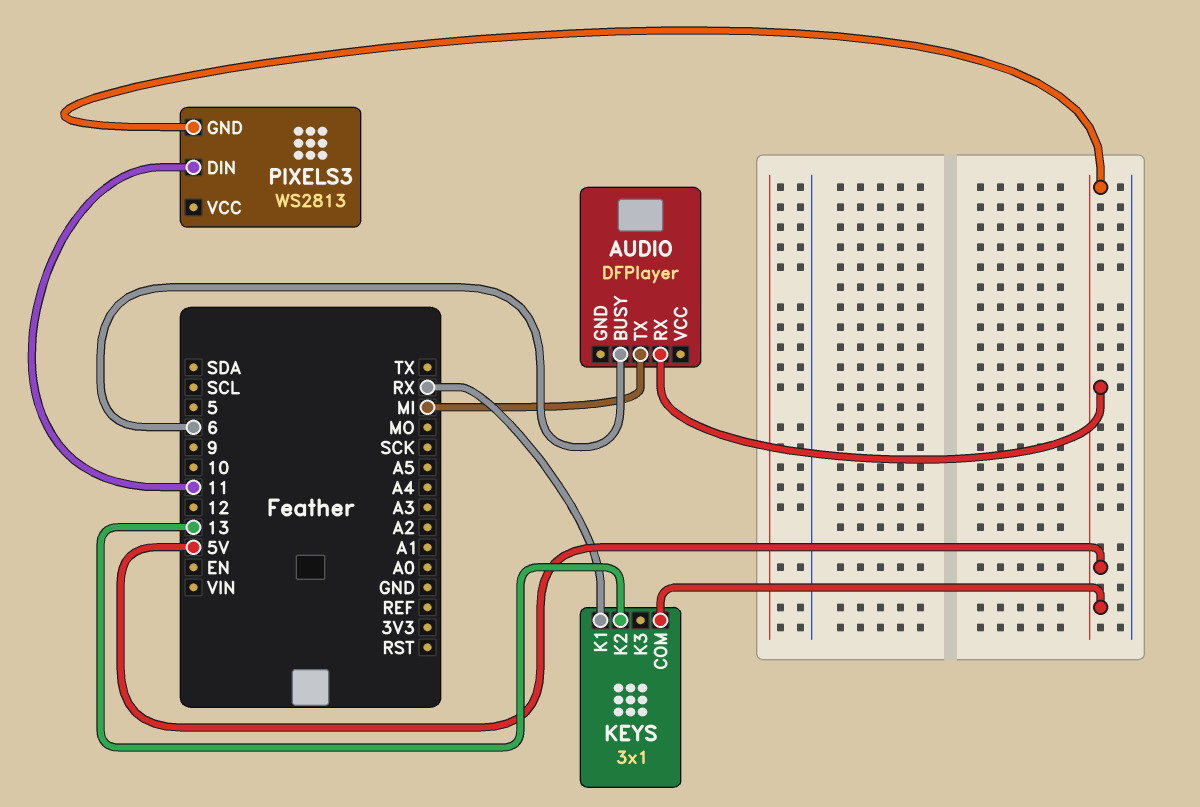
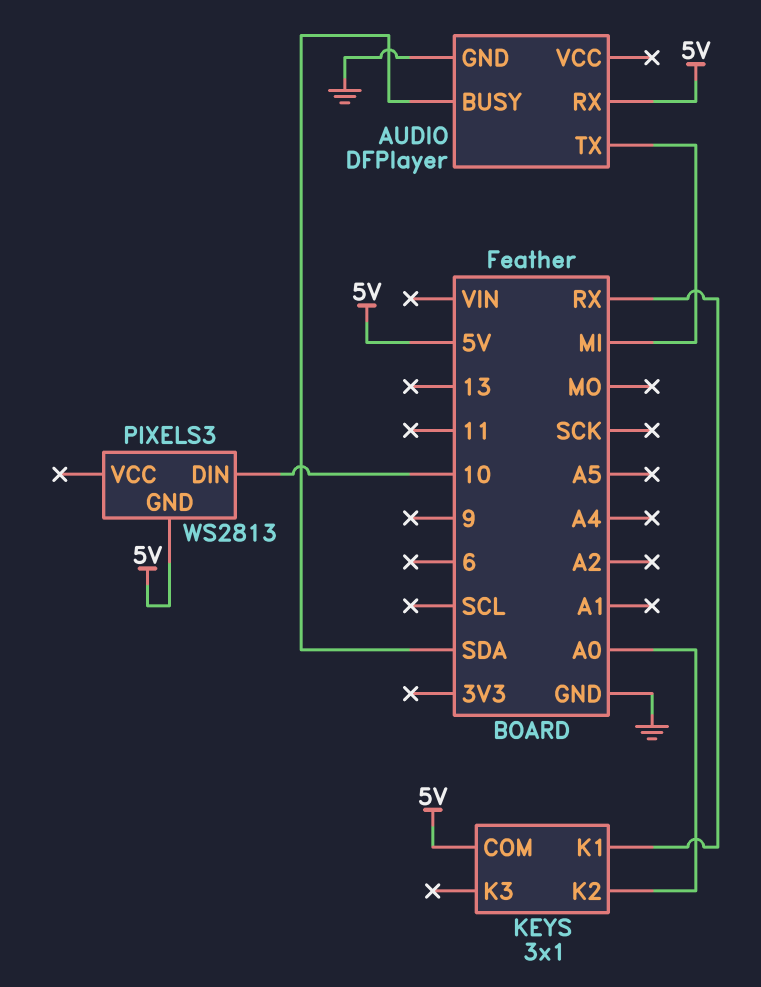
AUDIO pin BUSY: 6 -> SDA
AUDIO pin GND: none -> GND
KEYS pin K2: 13 -> A0
PIXELS3 pin DIN: 11 -> 10

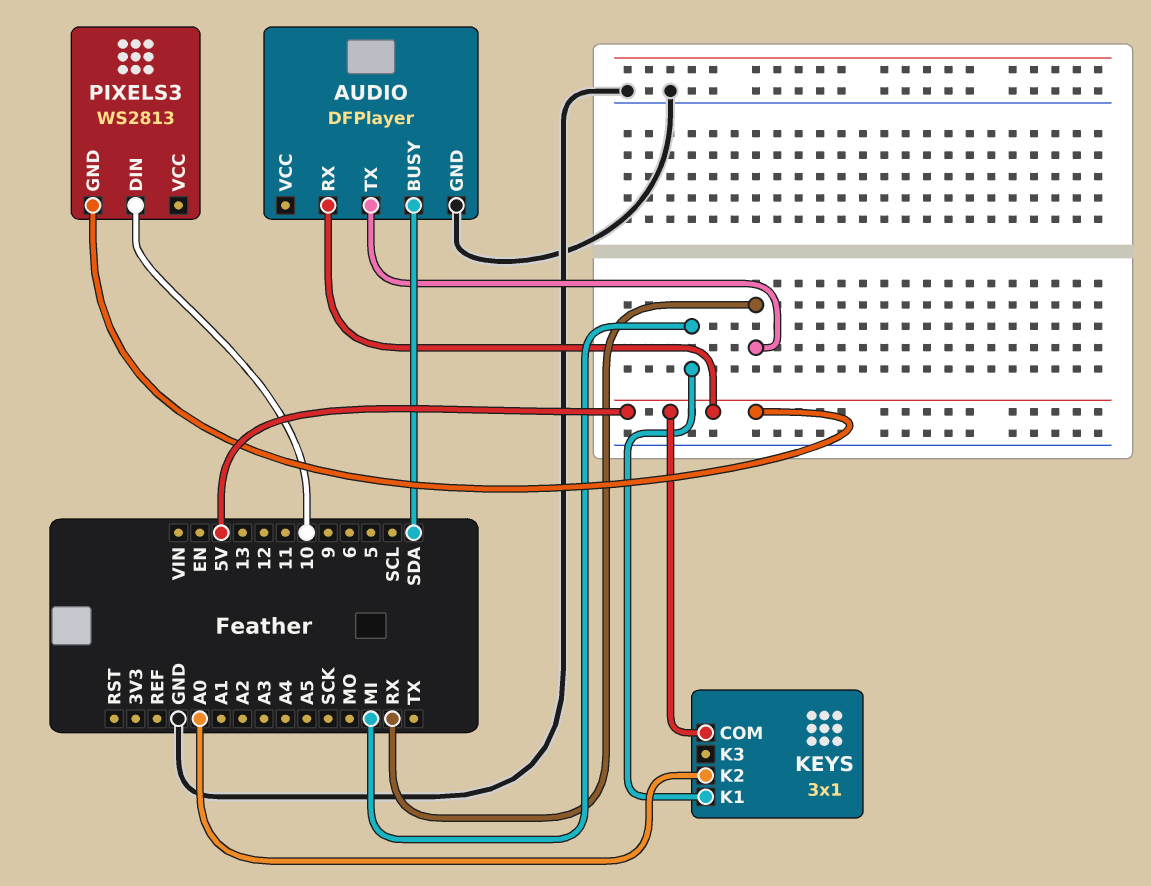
AUDIO pin TX: MI -> RX
KEYS pin K1: RX -> MI

